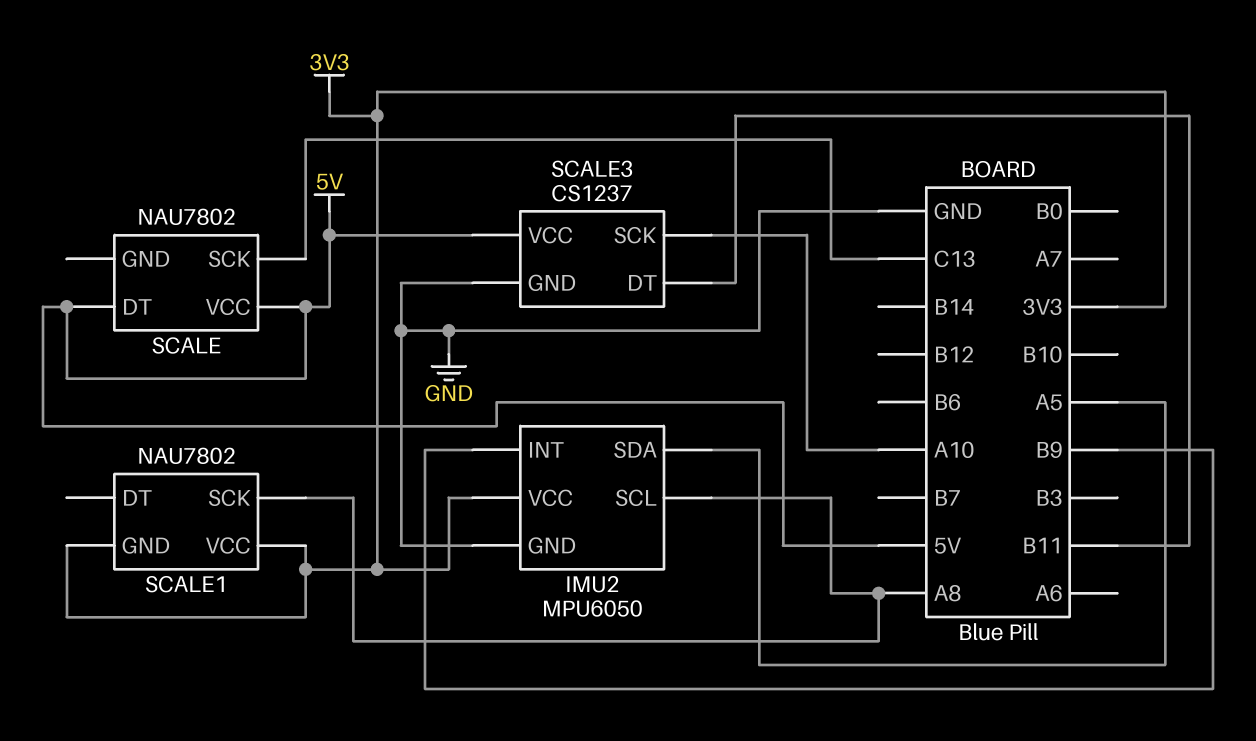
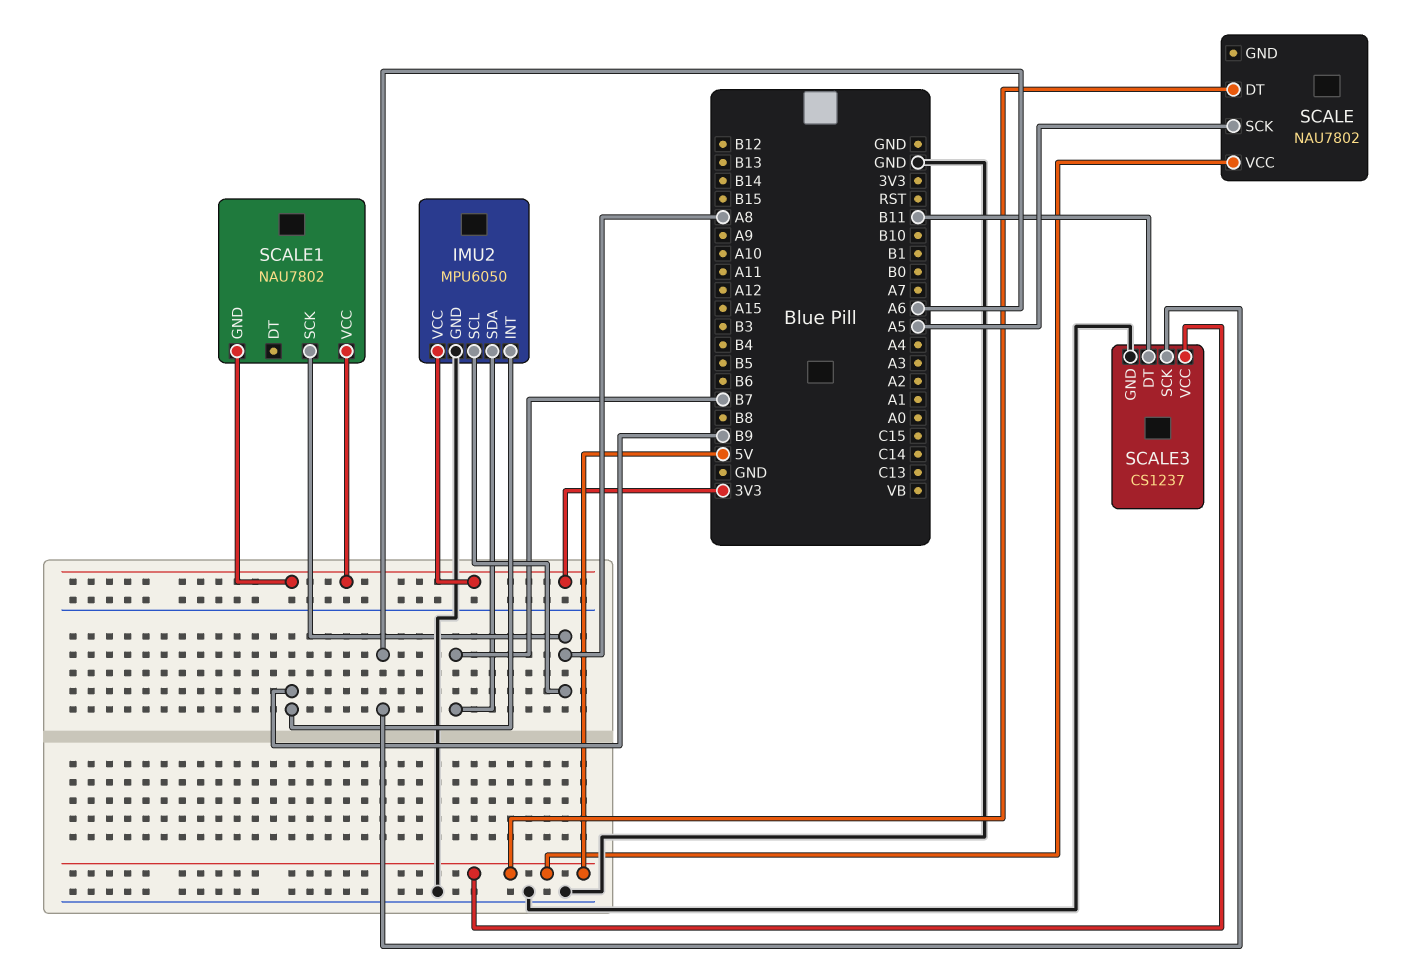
IMU2 pin SDA: A5 -> B7
SCALE pin SCK: C13 -> A5
SCALE3 pin SCK: A10 -> A6

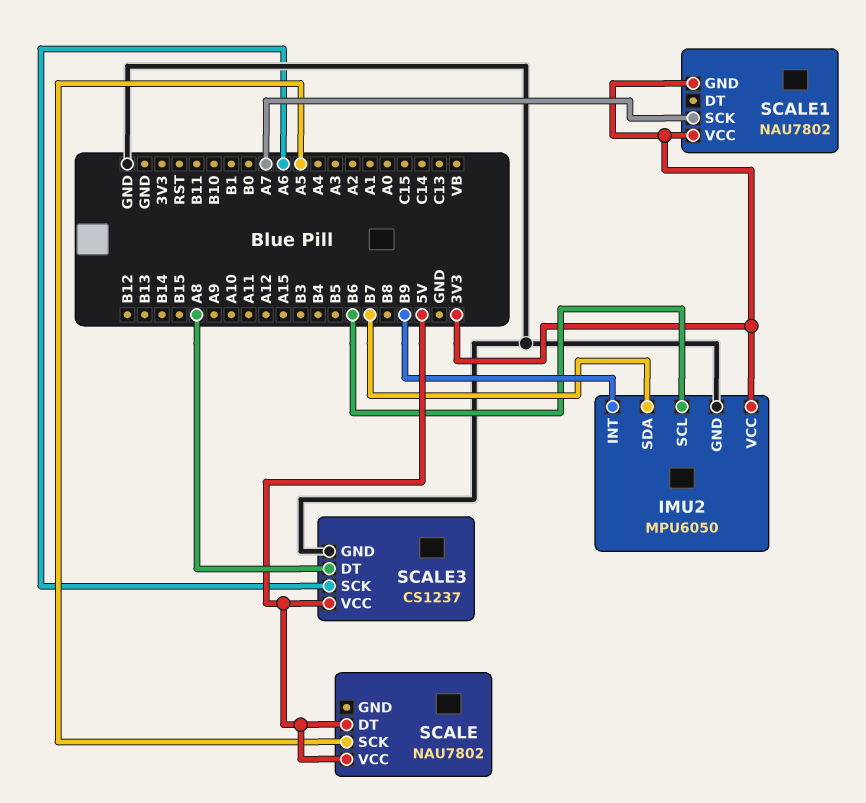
IMU2 pin SCL: A8 -> B6
SCALE1 pin SCK: A8 -> A7
SCALE3 pin DT: B11 -> A8

